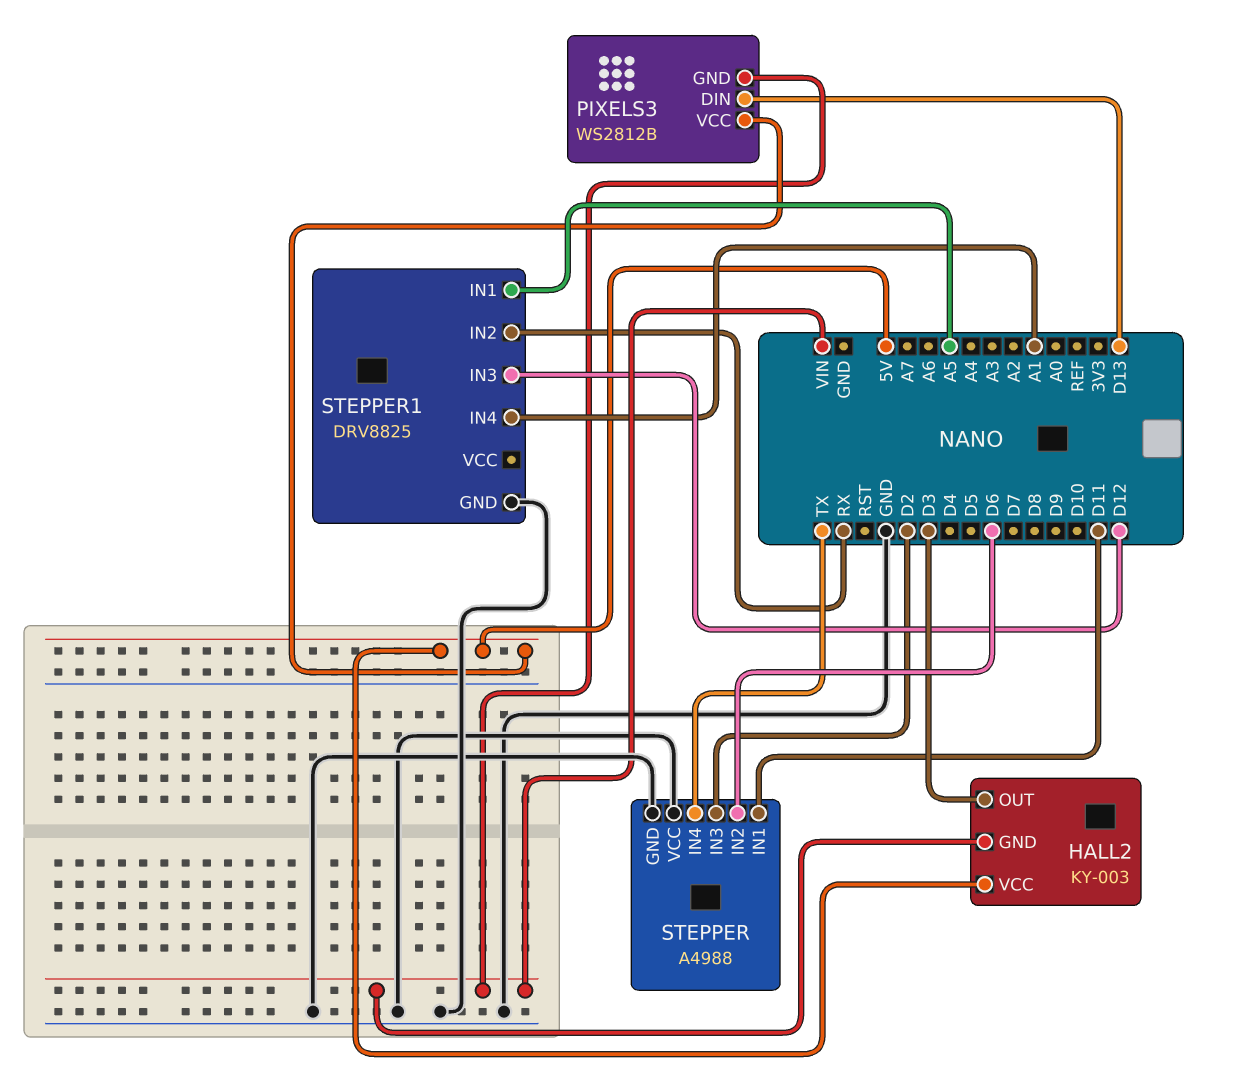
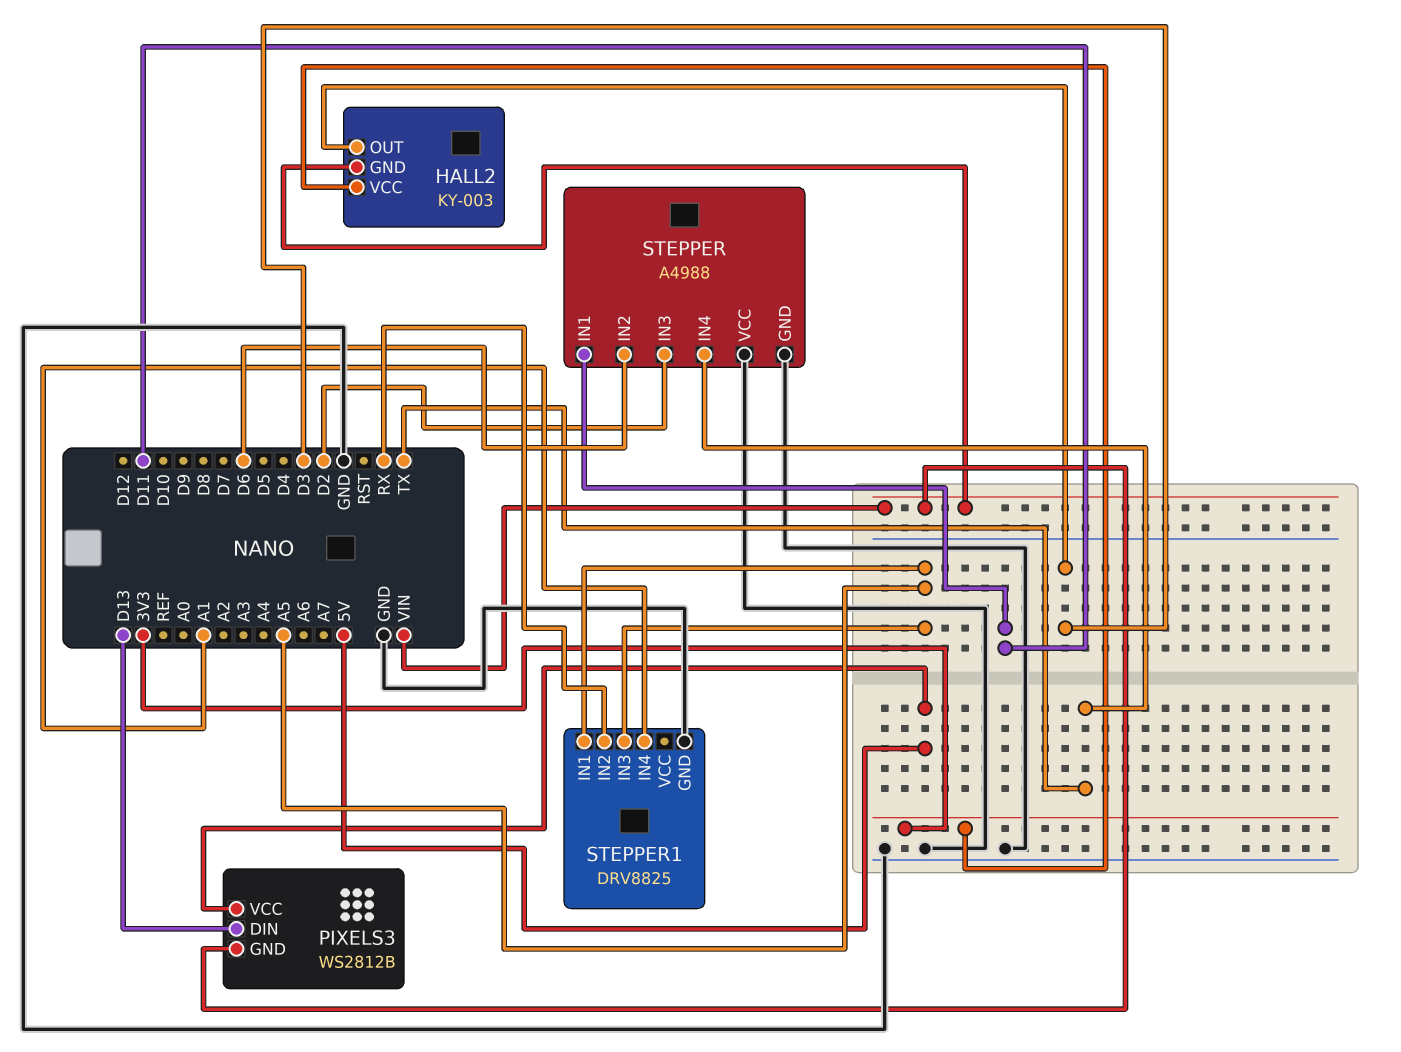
HALL2 pin VCC: 5V -> 3V3
STEPPER1 pin IN3: D12 -> A5

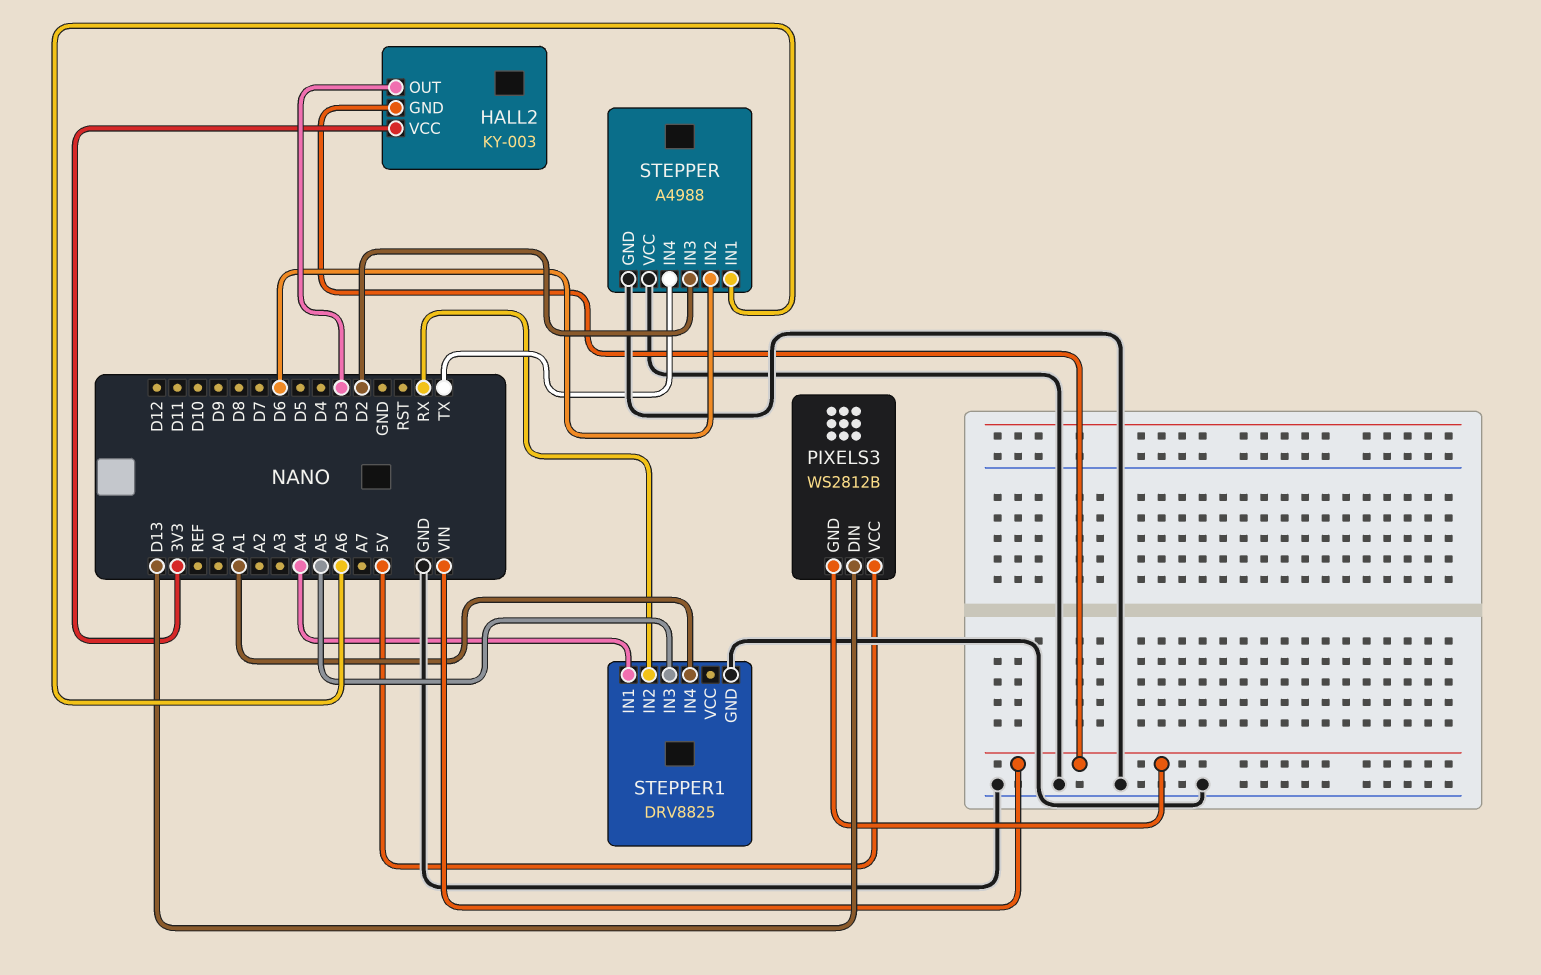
STEPPER pin IN1: D11 -> A6
STEPPER1 pin IN1: A5 -> A4

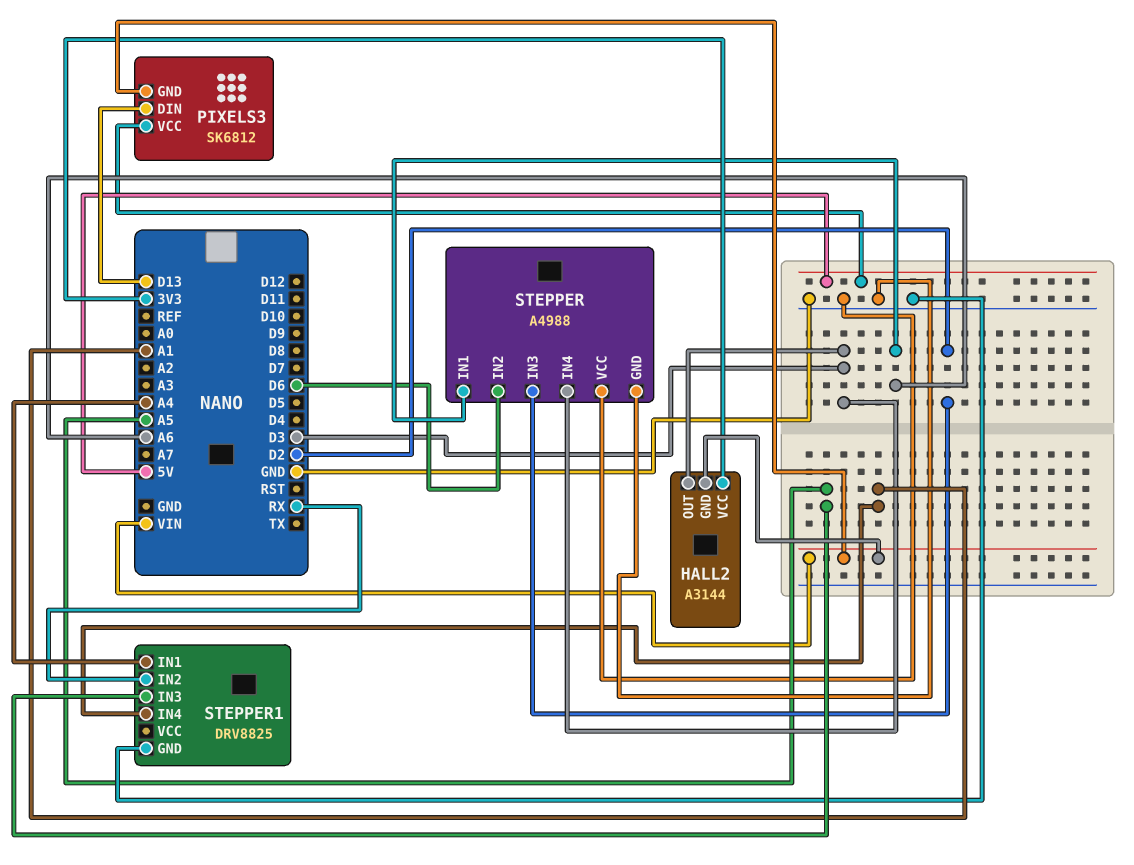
HALL2: KY-003 -> A3144
PIXELS3: WS2812B -> SK6812
STEPPER pin IN4: TX -> D3

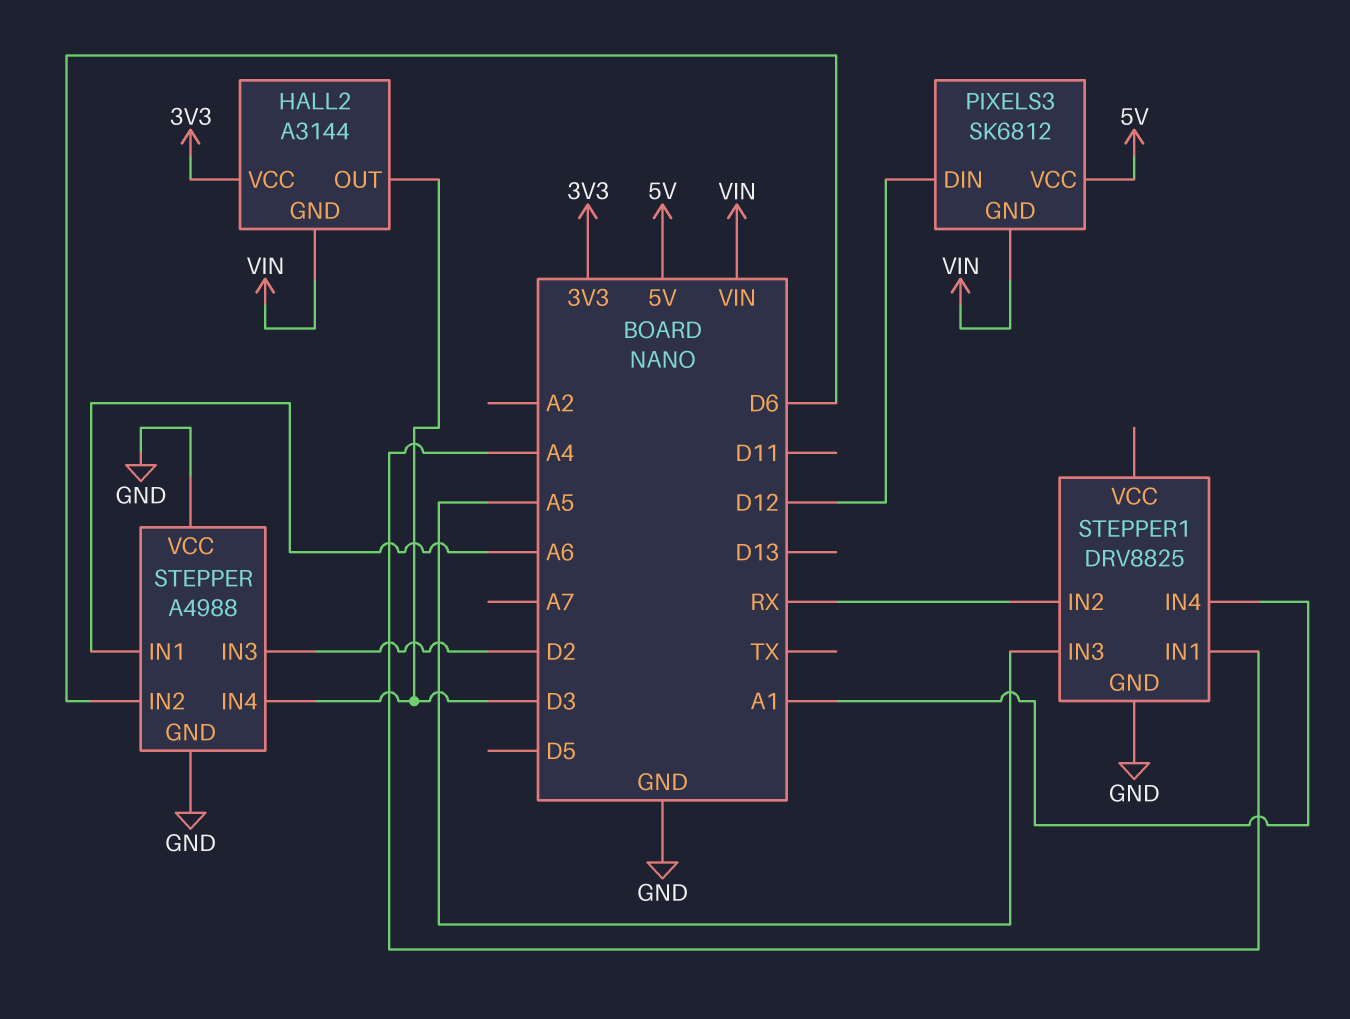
PIXELS3 pin DIN: D13 -> D12

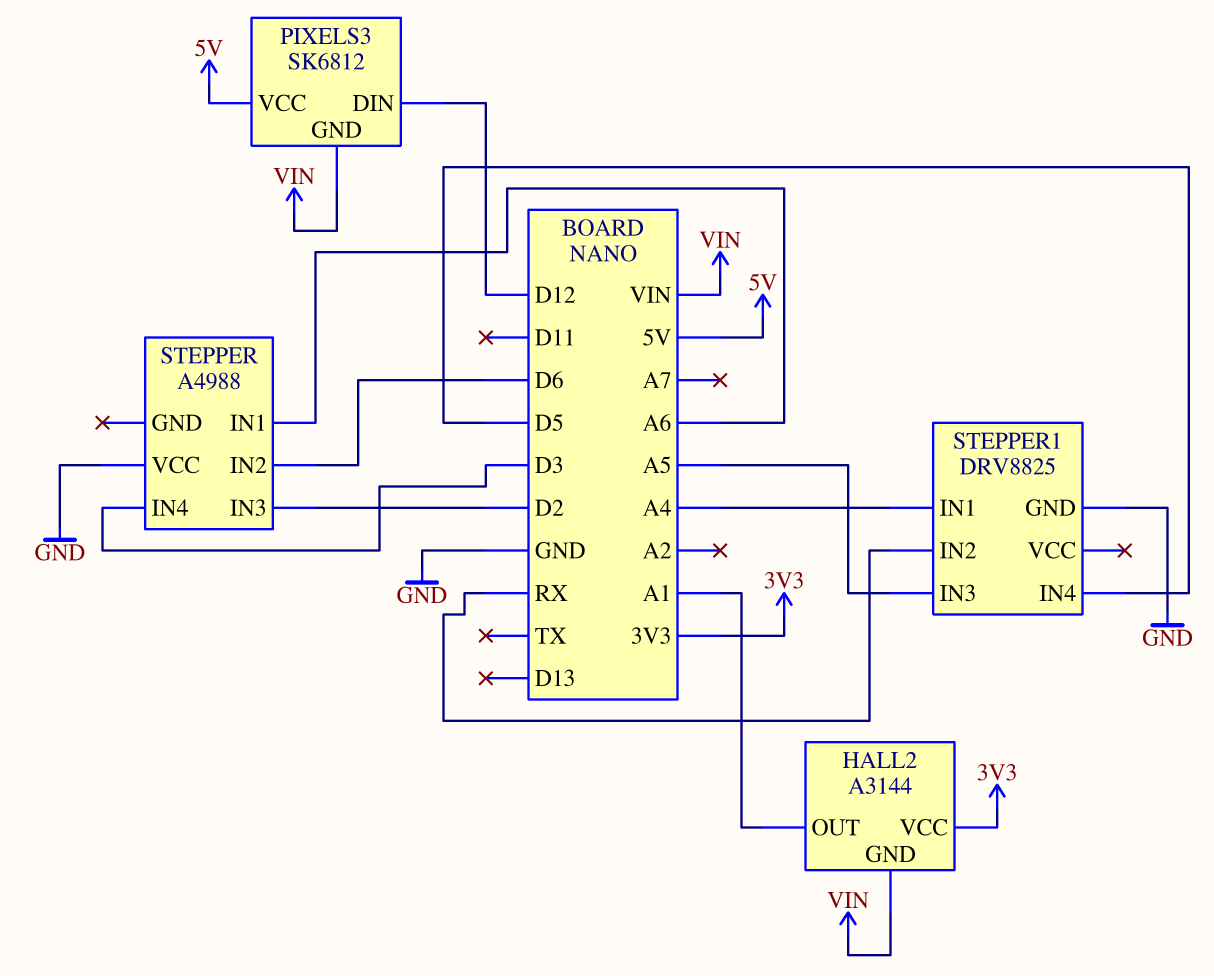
HALL2 pin OUT: D3 -> A1
STEPPER pin GND: GND -> none
STEPPER1 pin IN4: A1 -> D5

